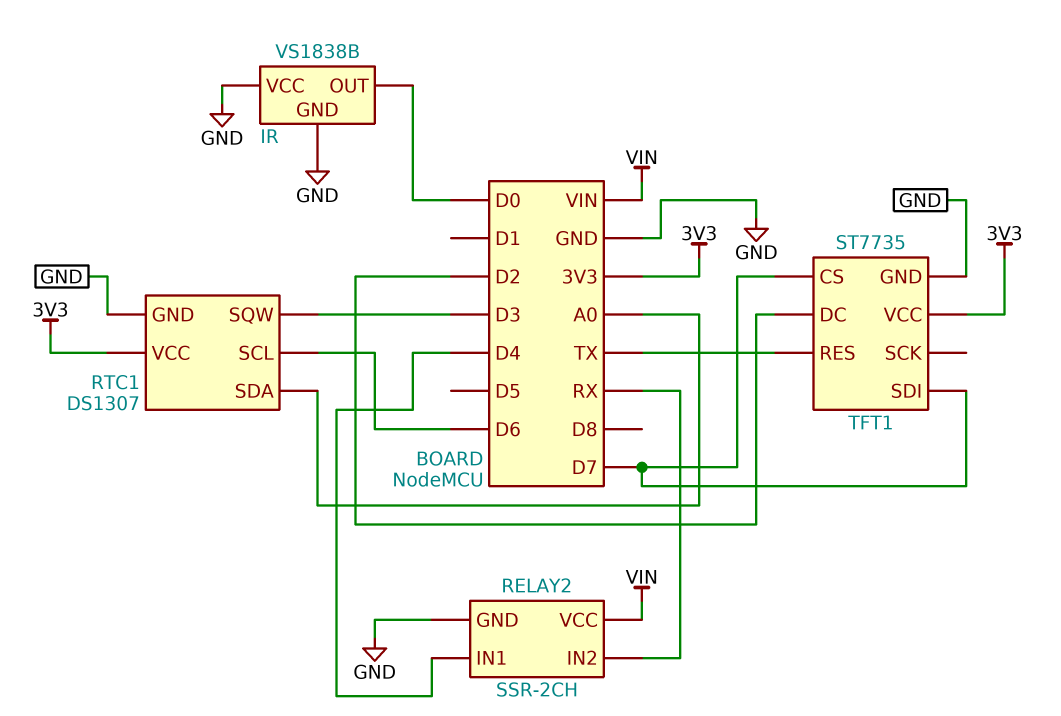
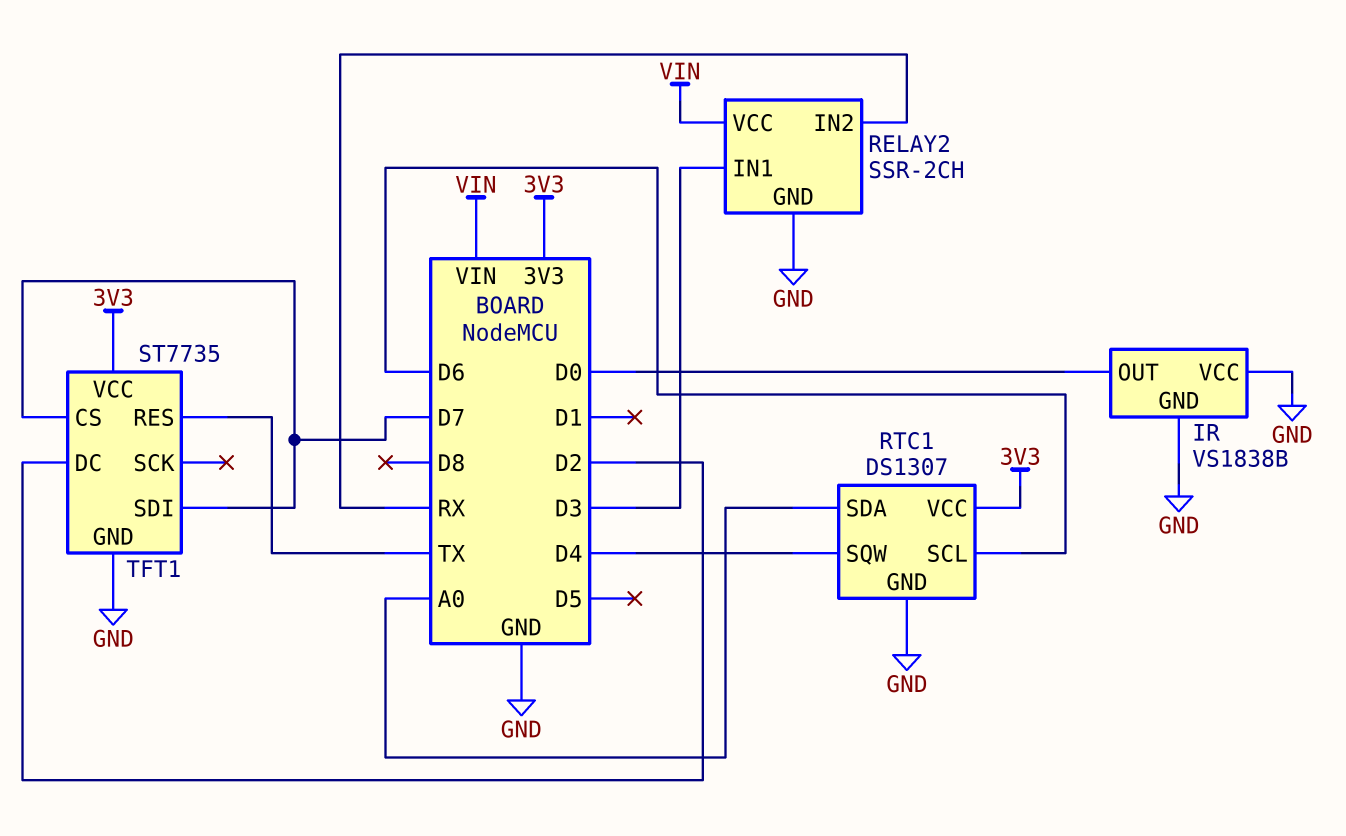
RELAY2 pin IN1: D4 -> D3
RTC1 pin SQW: D3 -> D4

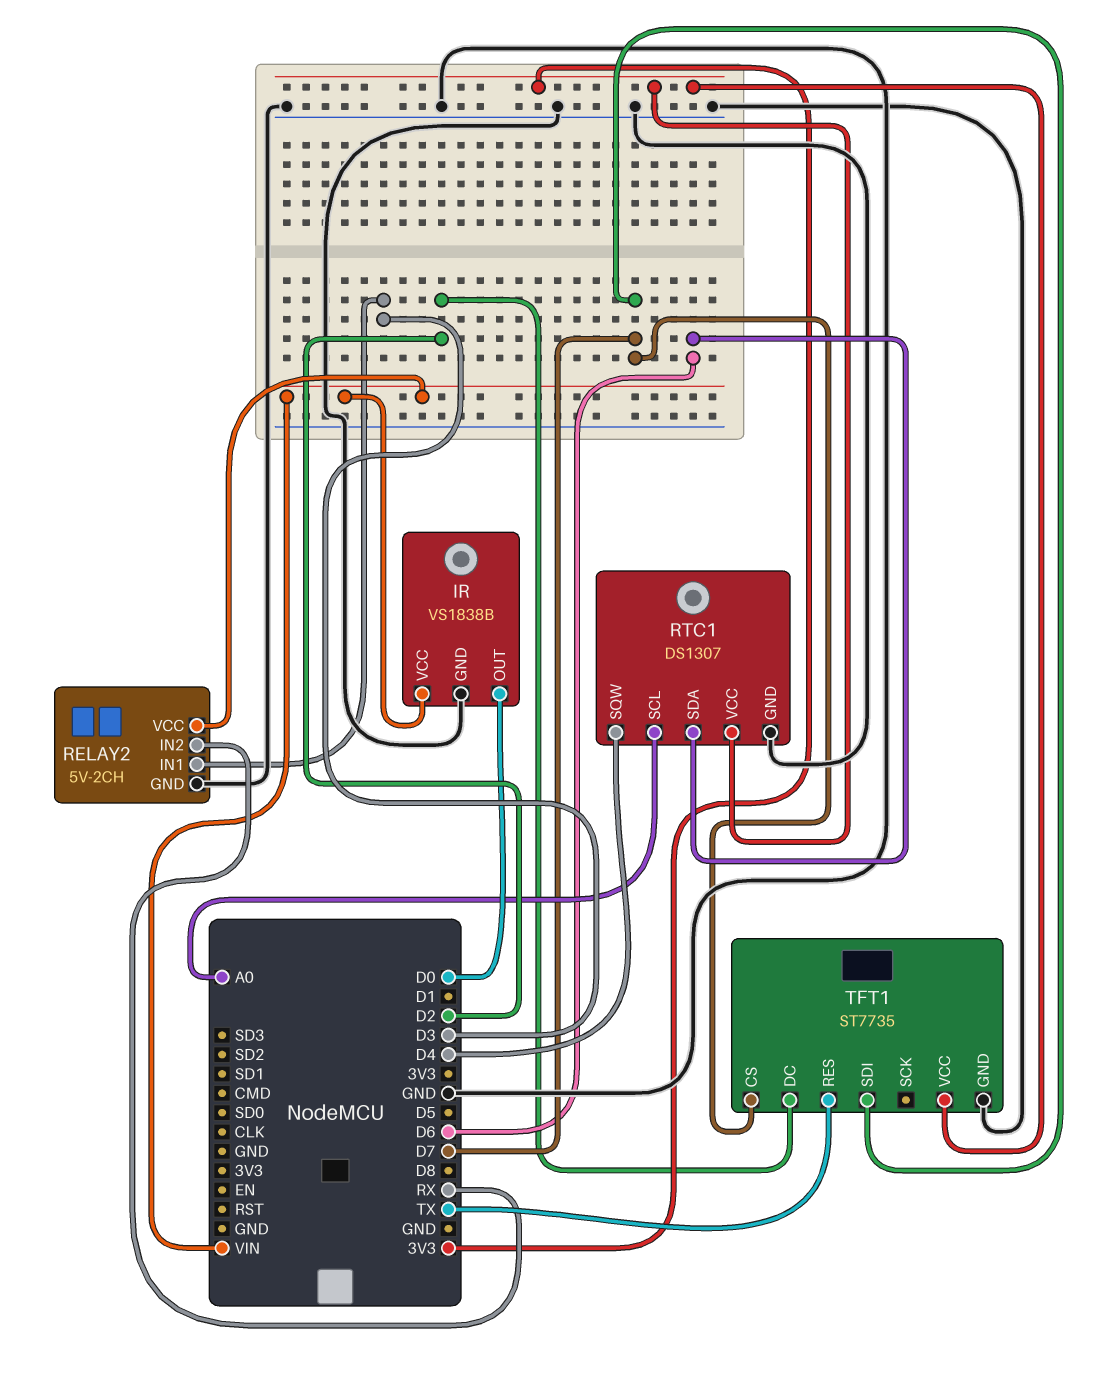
IR pin VCC: GND -> VIN
RELAY2: SSR-2CH -> 5V-2CH
RTC1 pin SCL: D6 -> A0
RTC1 pin SDA: A0 -> D6

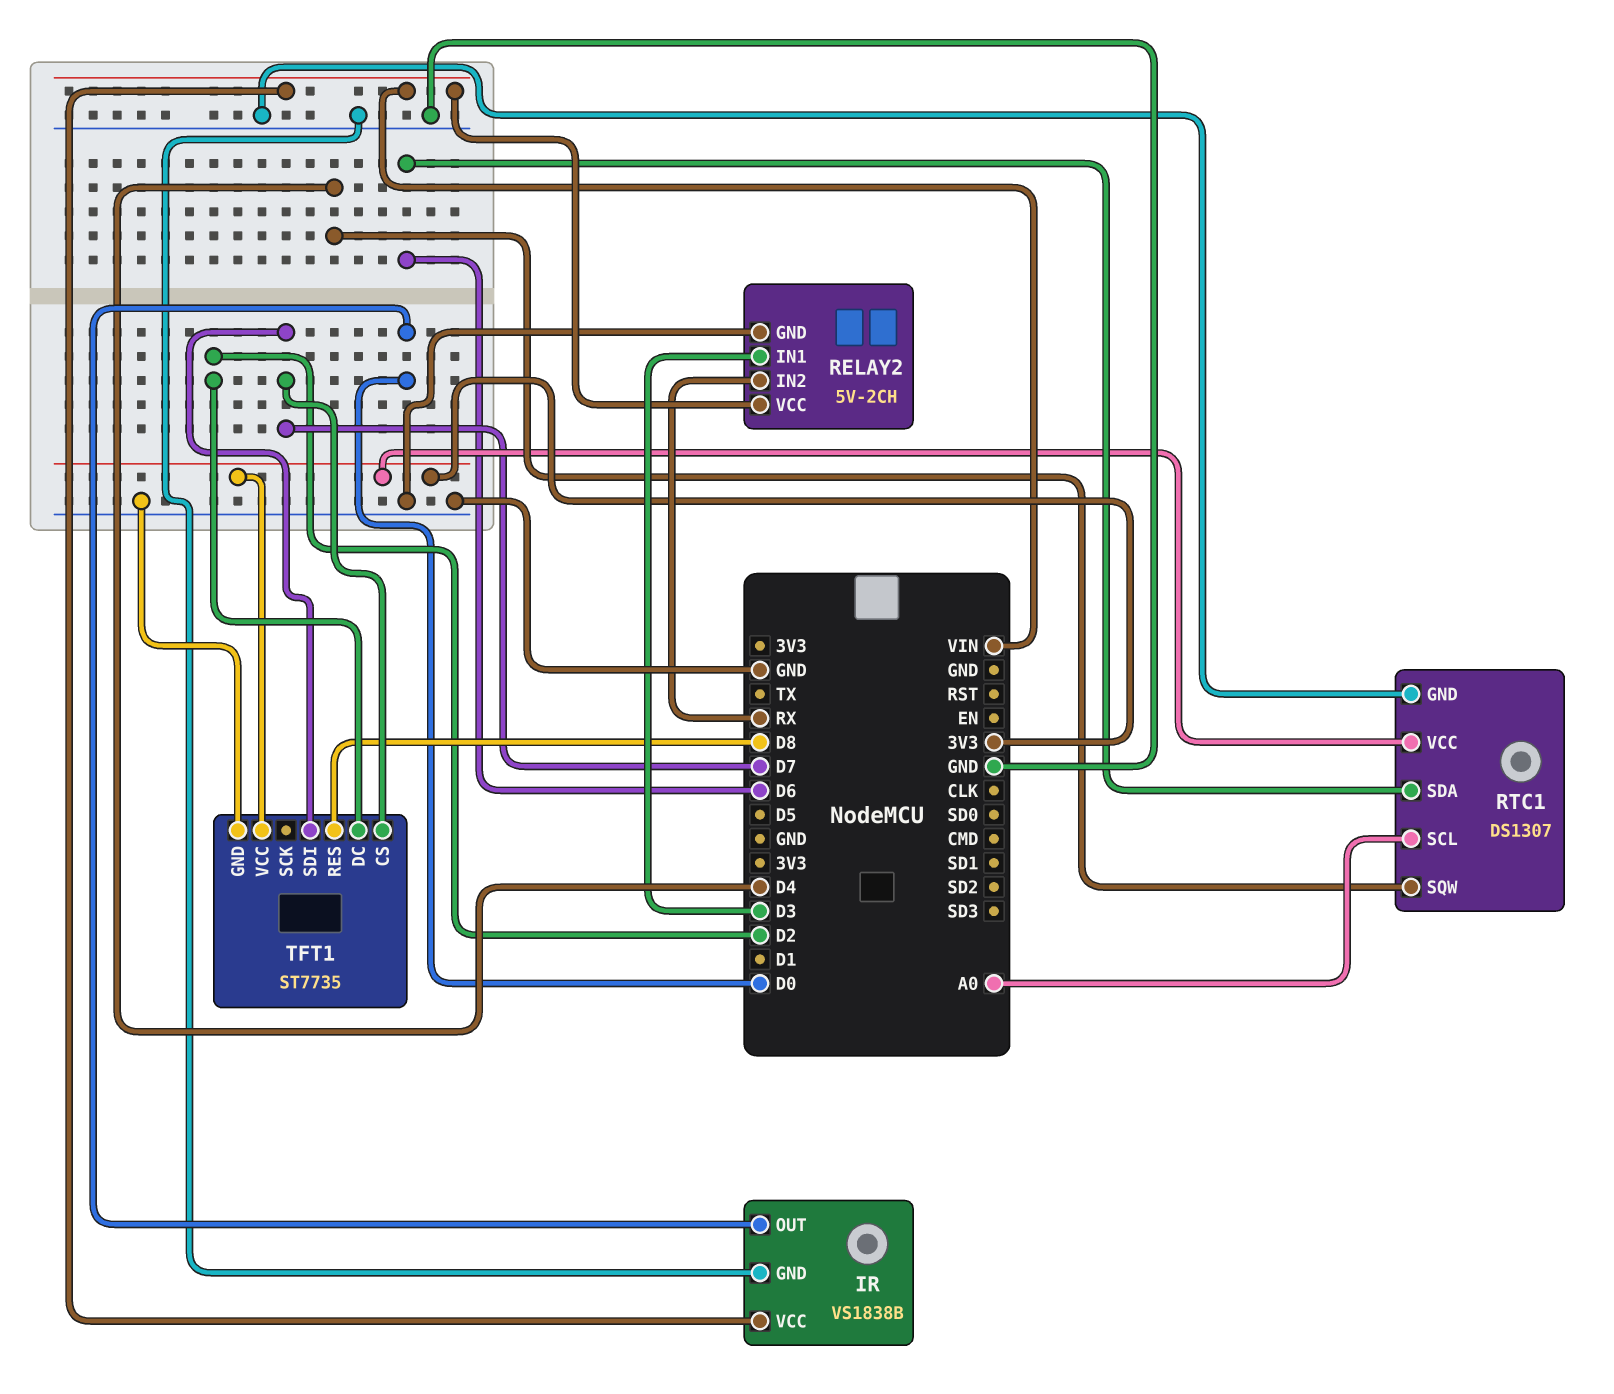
TFT1 pin RES: TX -> D8

